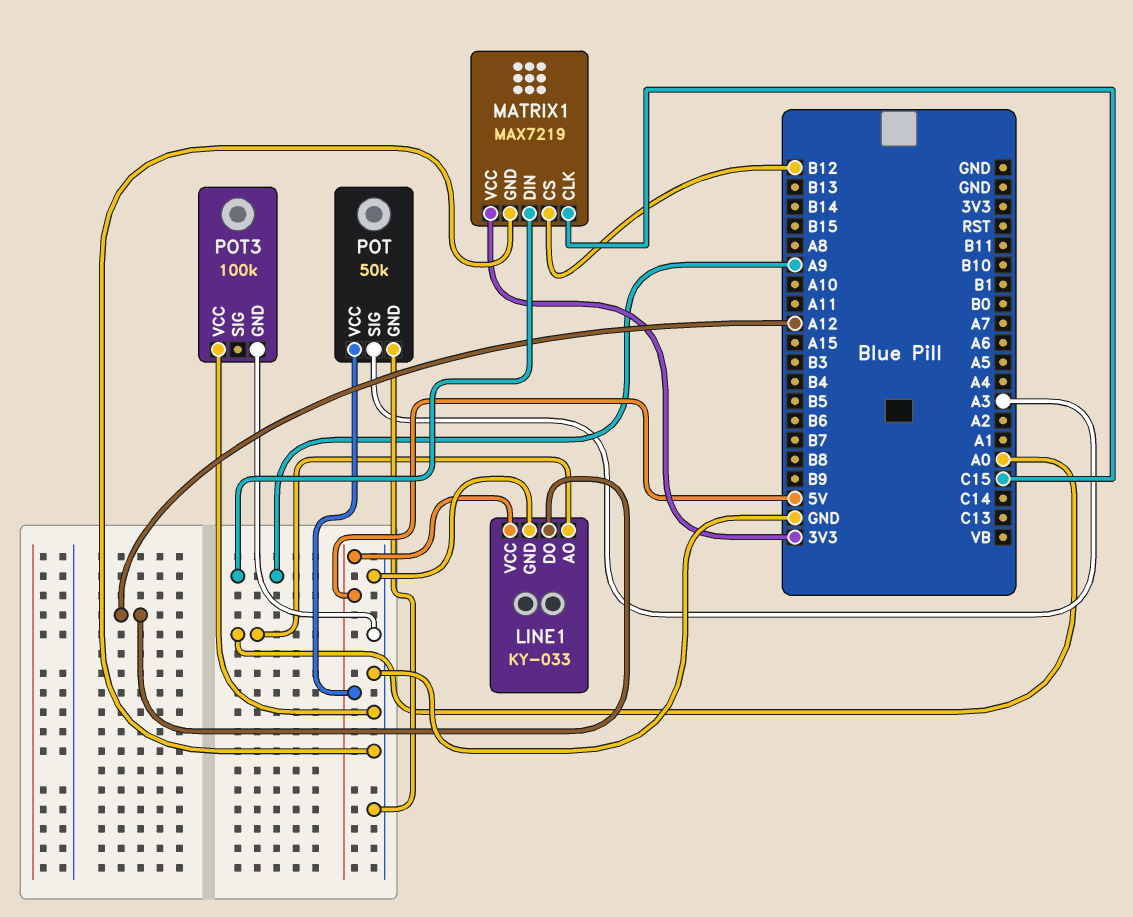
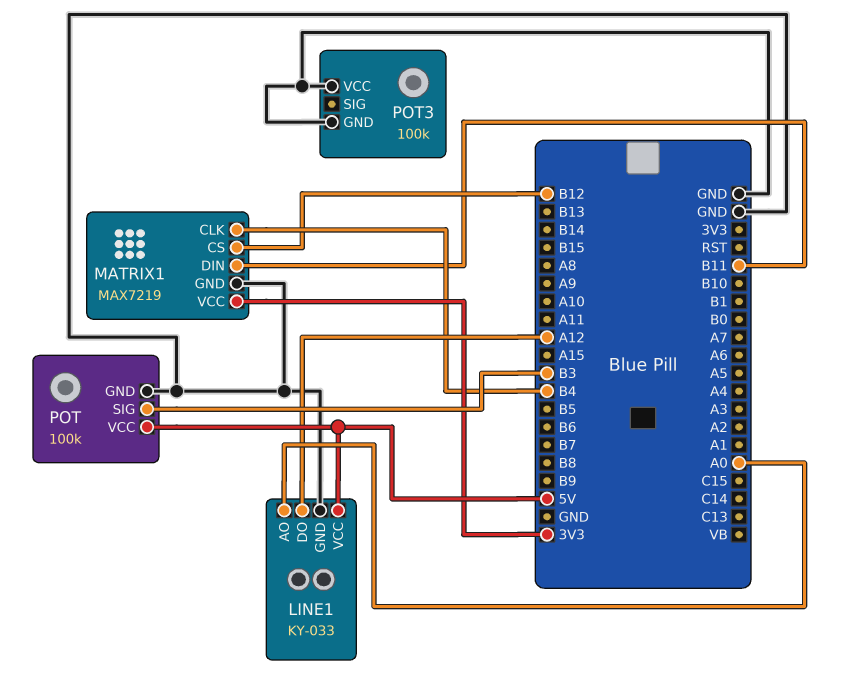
MATRIX1 pin CLK: C15 -> B4
MATRIX1 pin DIN: A9 -> B11
POT: 50k -> 100k
POT pin SIG: A3 -> B3

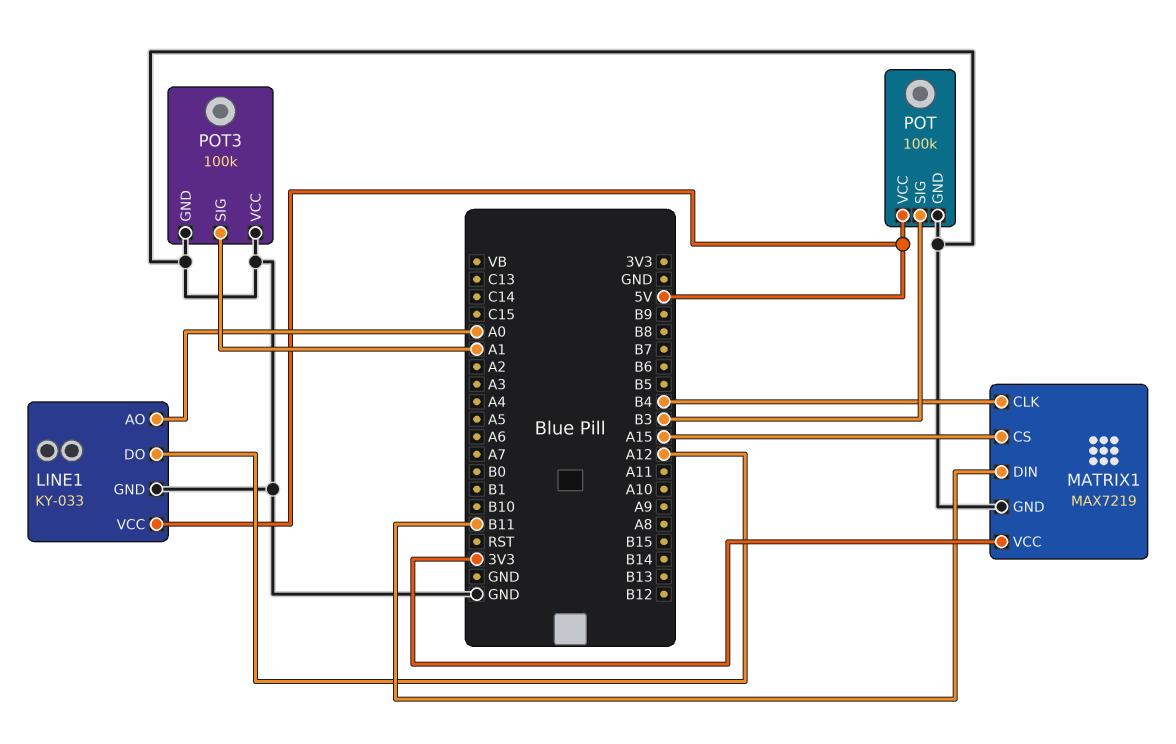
MATRIX1 pin CS: B12 -> A15
POT3 pin SIG: none -> A1

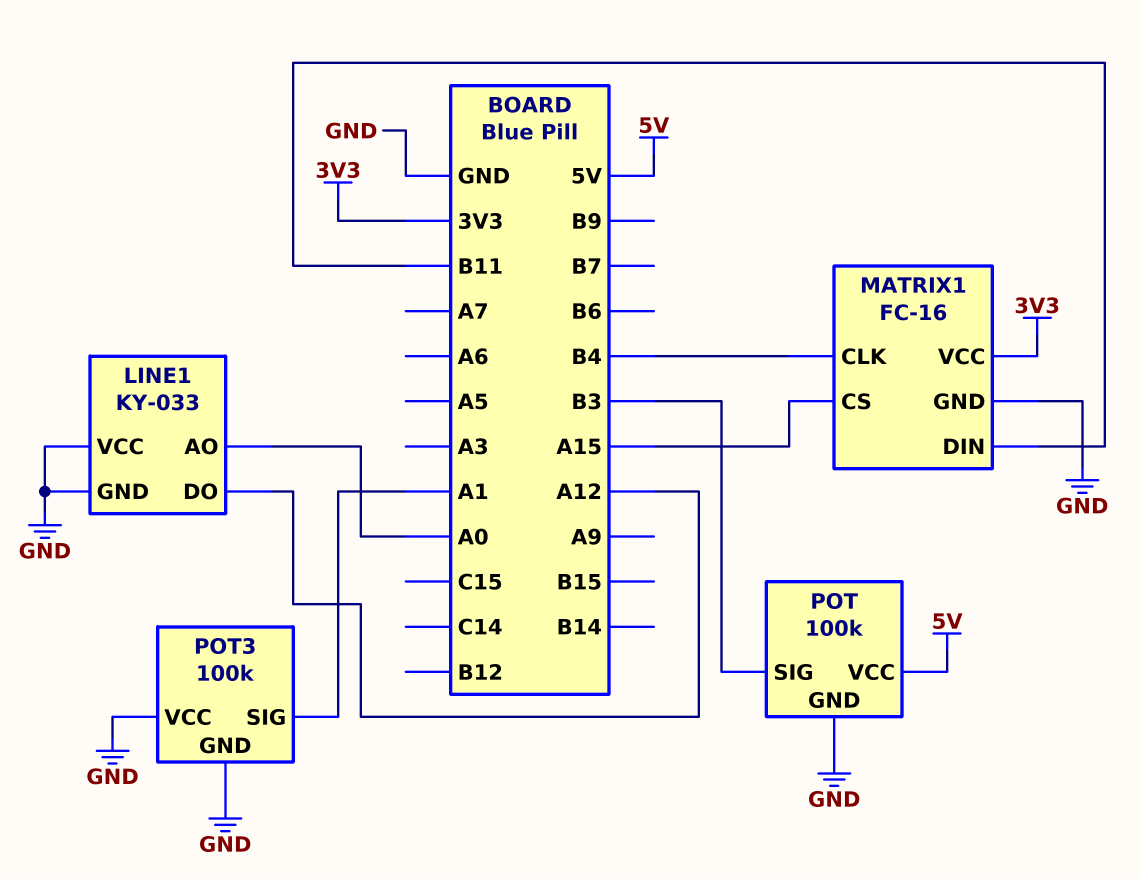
LINE1 pin VCC: 5V -> GND
MATRIX1: MAX7219 -> FC-16

